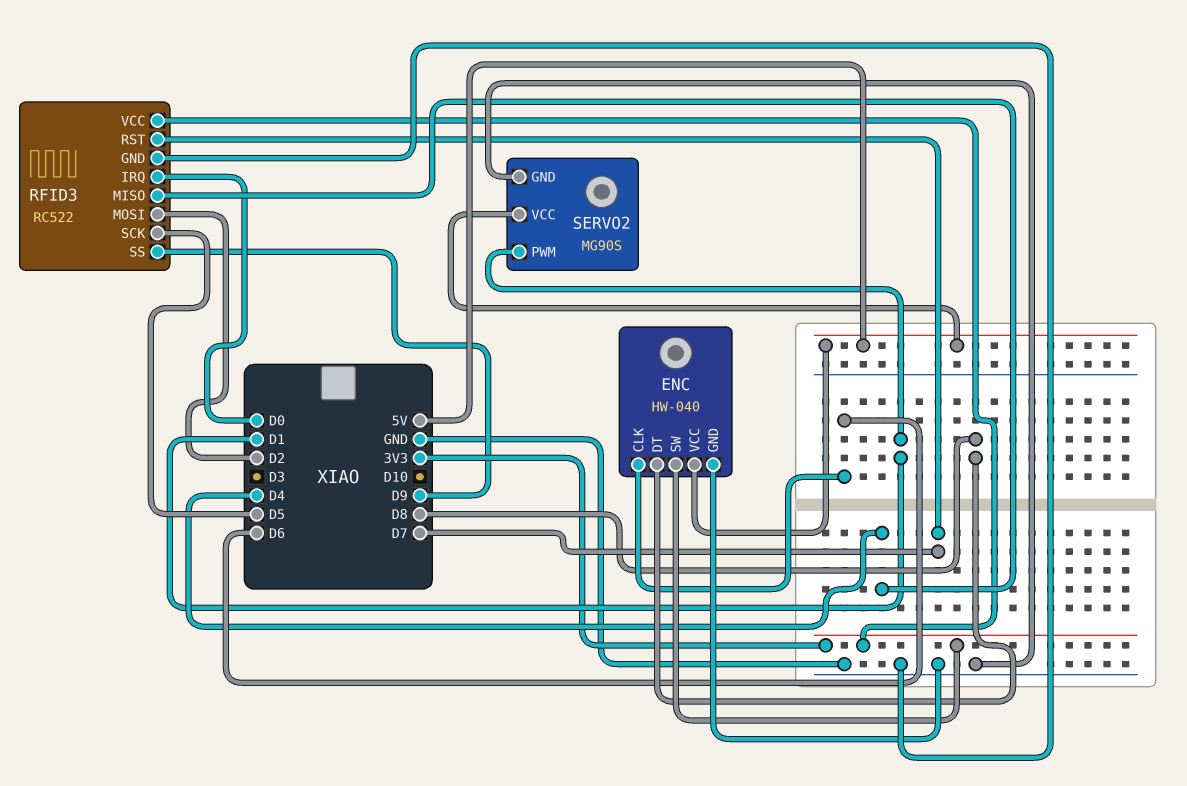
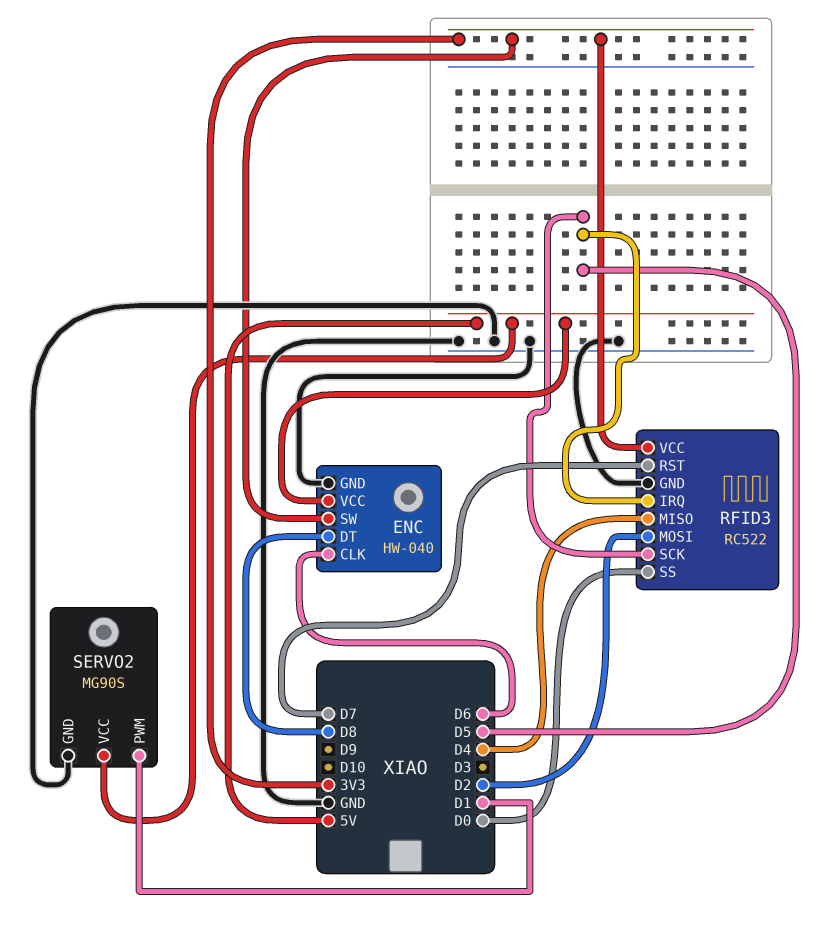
RFID3 pin IRQ: D0 -> D5
RFID3 pin SS: D9 -> D0

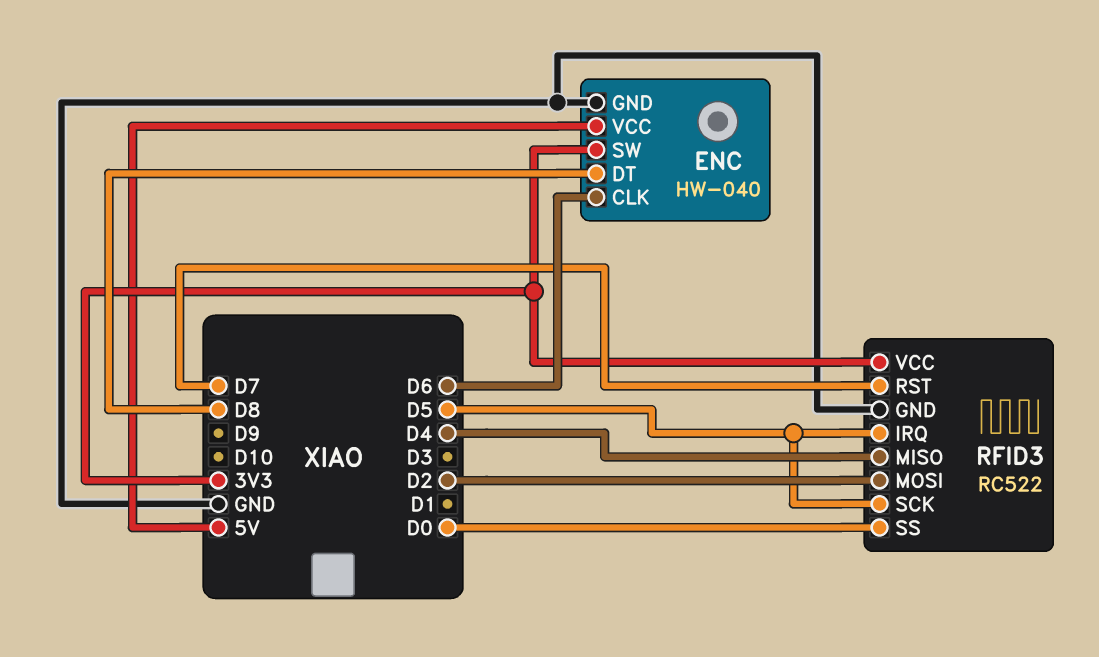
SERVO2: MG90S -> none
SERVO2 pin GND: GND -> none
SERVO2 pin PWM: D1 -> none
SERVO2 pin VCC: 5V -> none

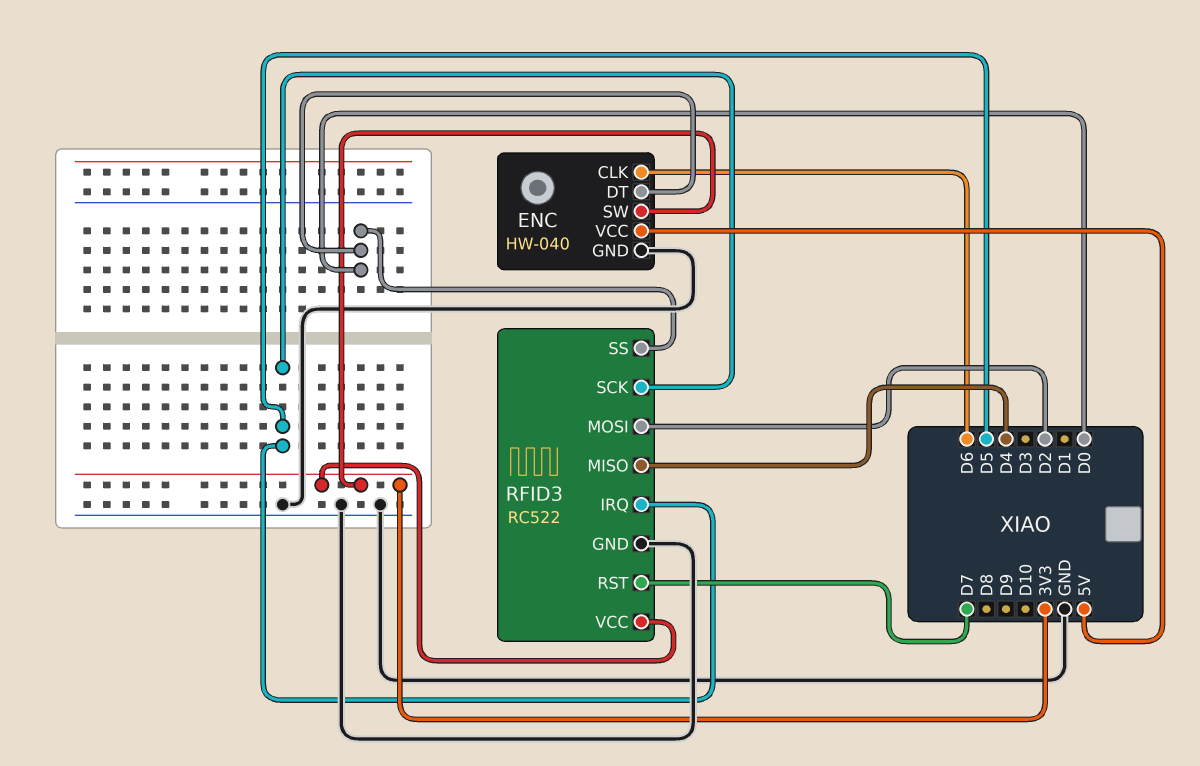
ENC pin DT: D8 -> D0

